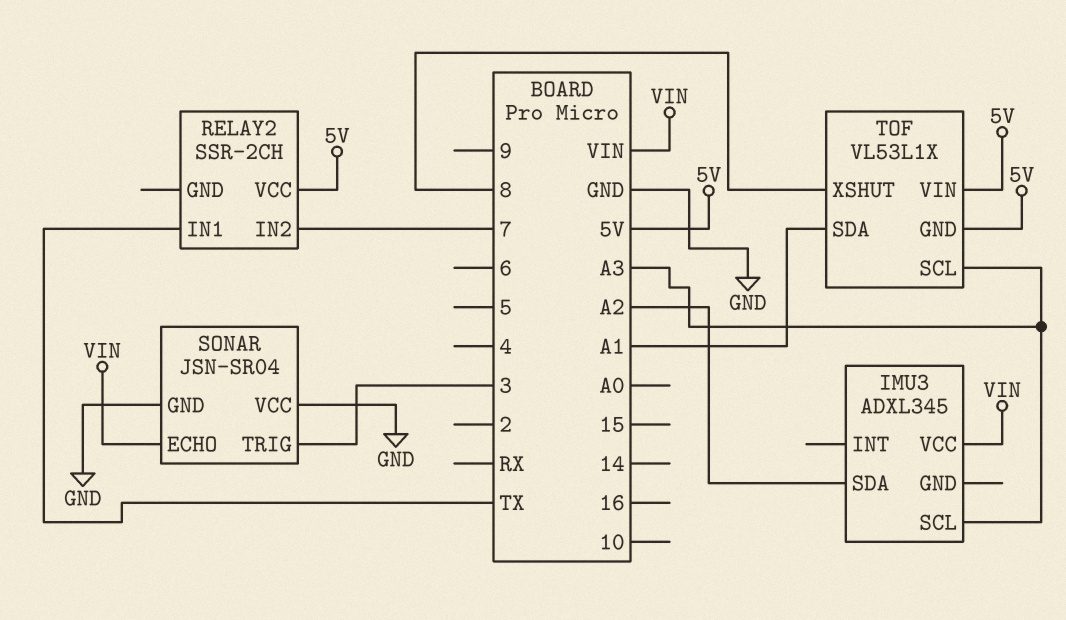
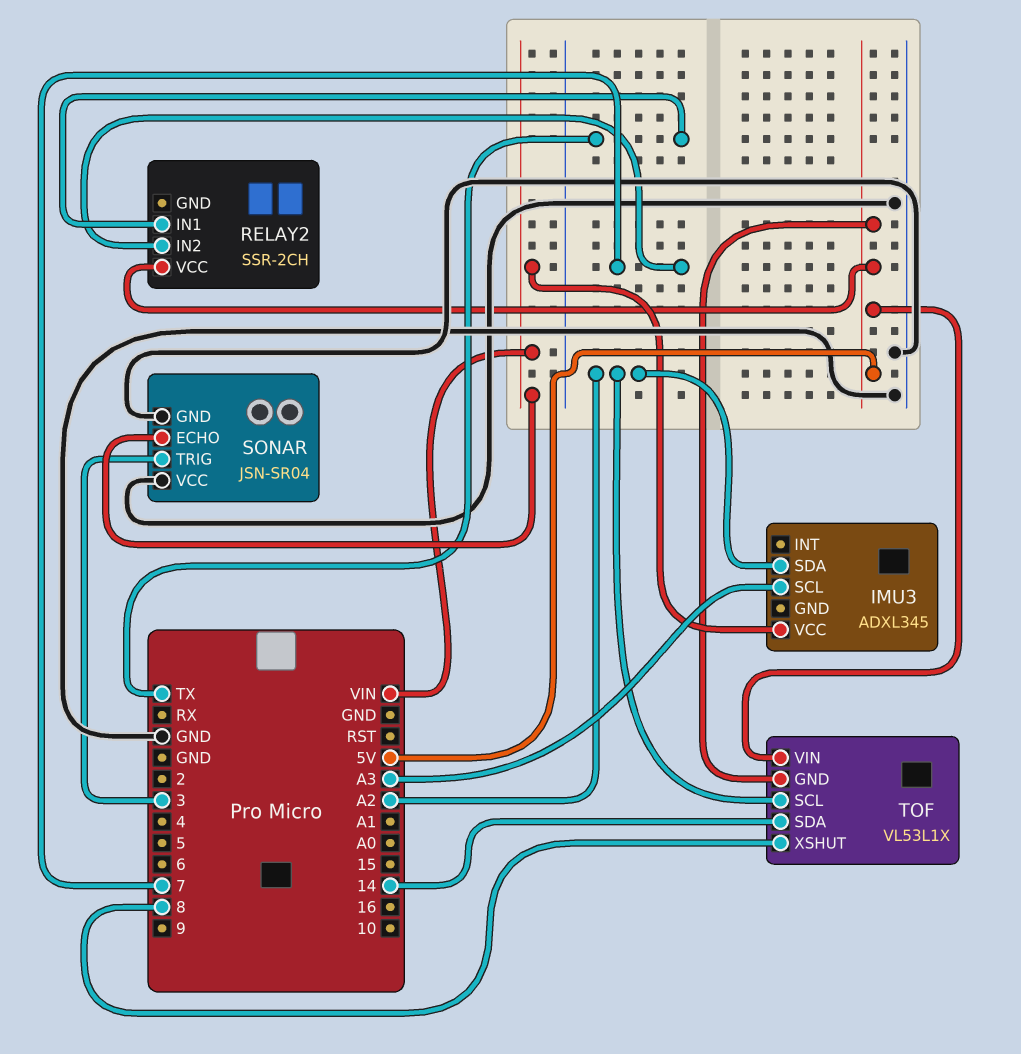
TOF pin SCL: A3 -> A2
TOF pin SDA: A1 -> 14

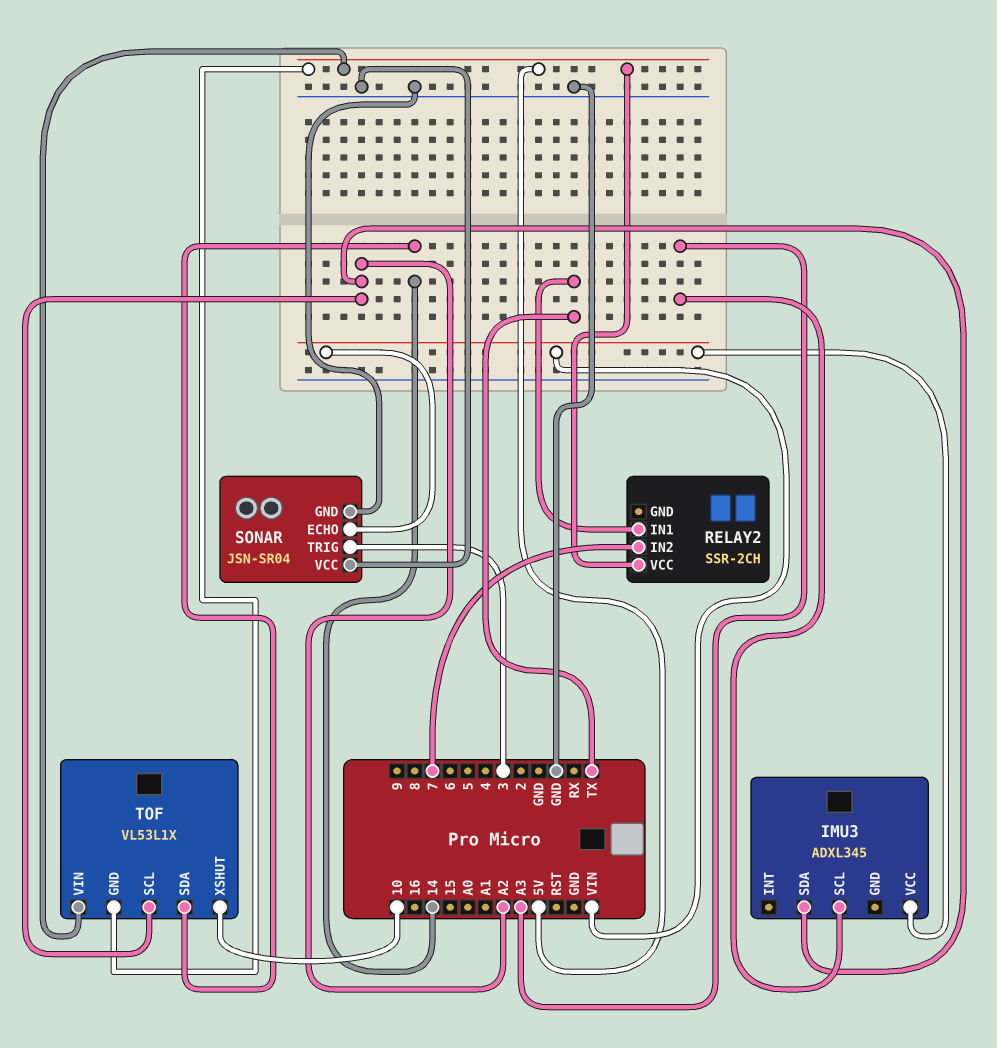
TOF pin XSHUT: 8 -> 10

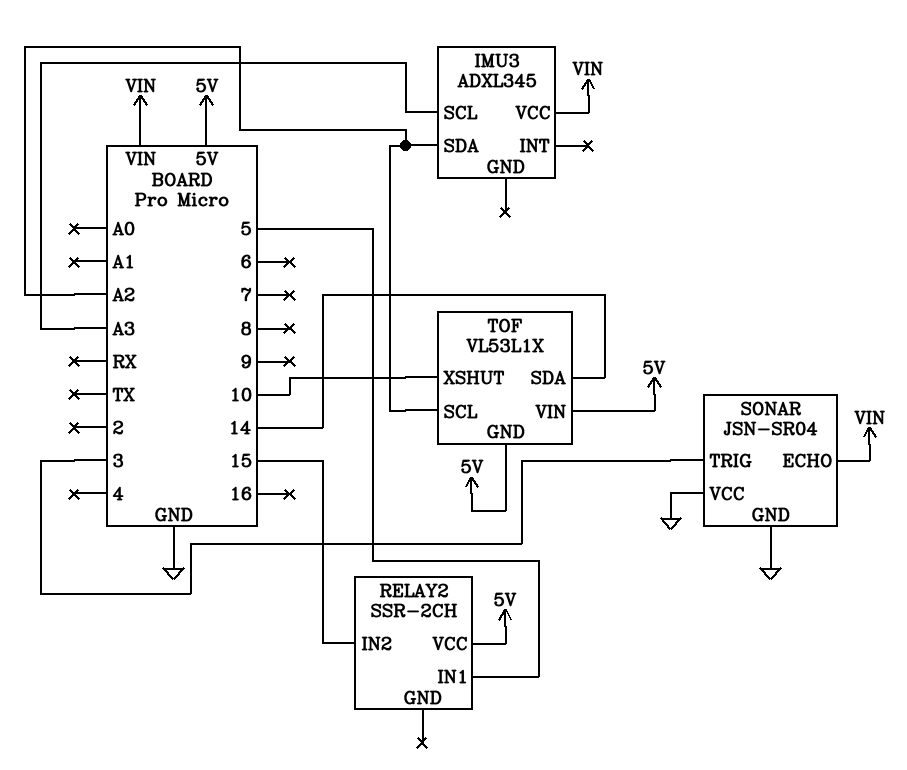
RELAY2 pin IN1: TX -> 5
RELAY2 pin IN2: 7 -> 15

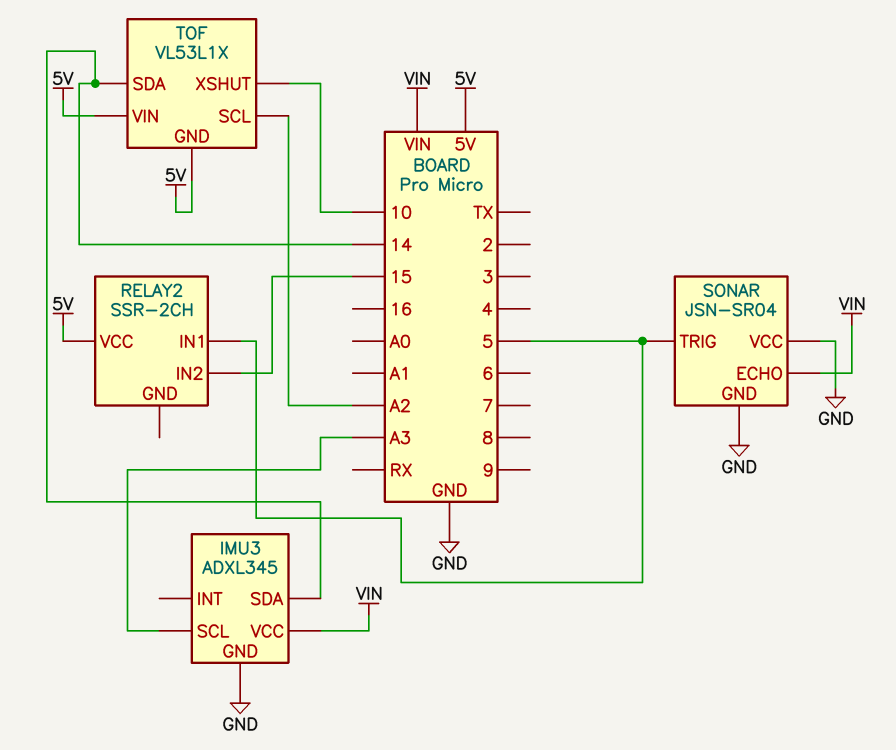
IMU3 pin GND: none -> GND
IMU3 pin SDA: A2 -> 14
SONAR pin TRIG: 3 -> 5

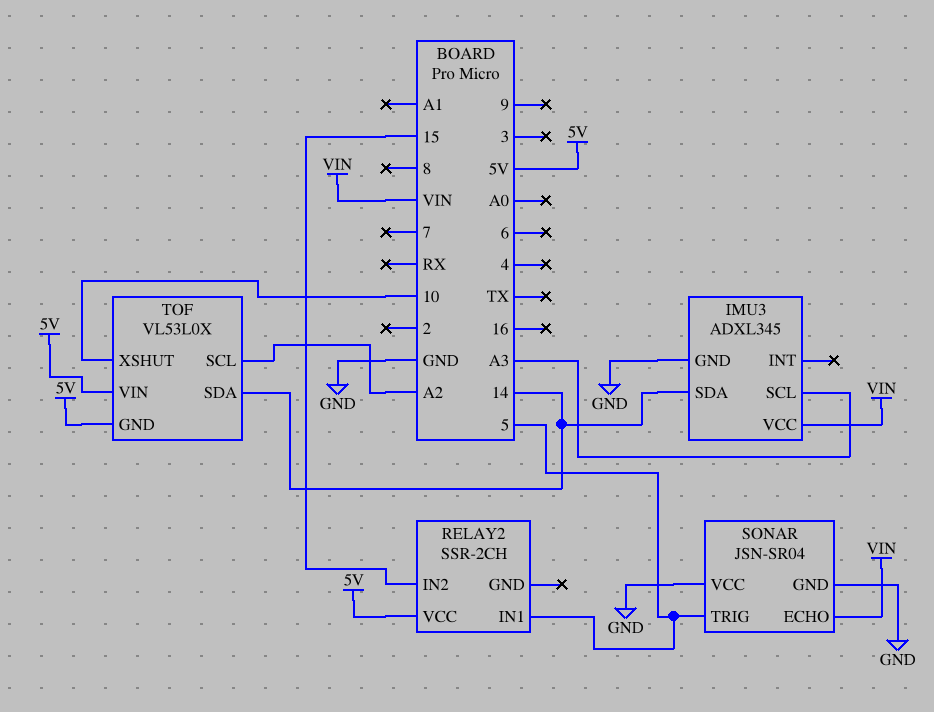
TOF: VL53L1X -> VL53L0X

